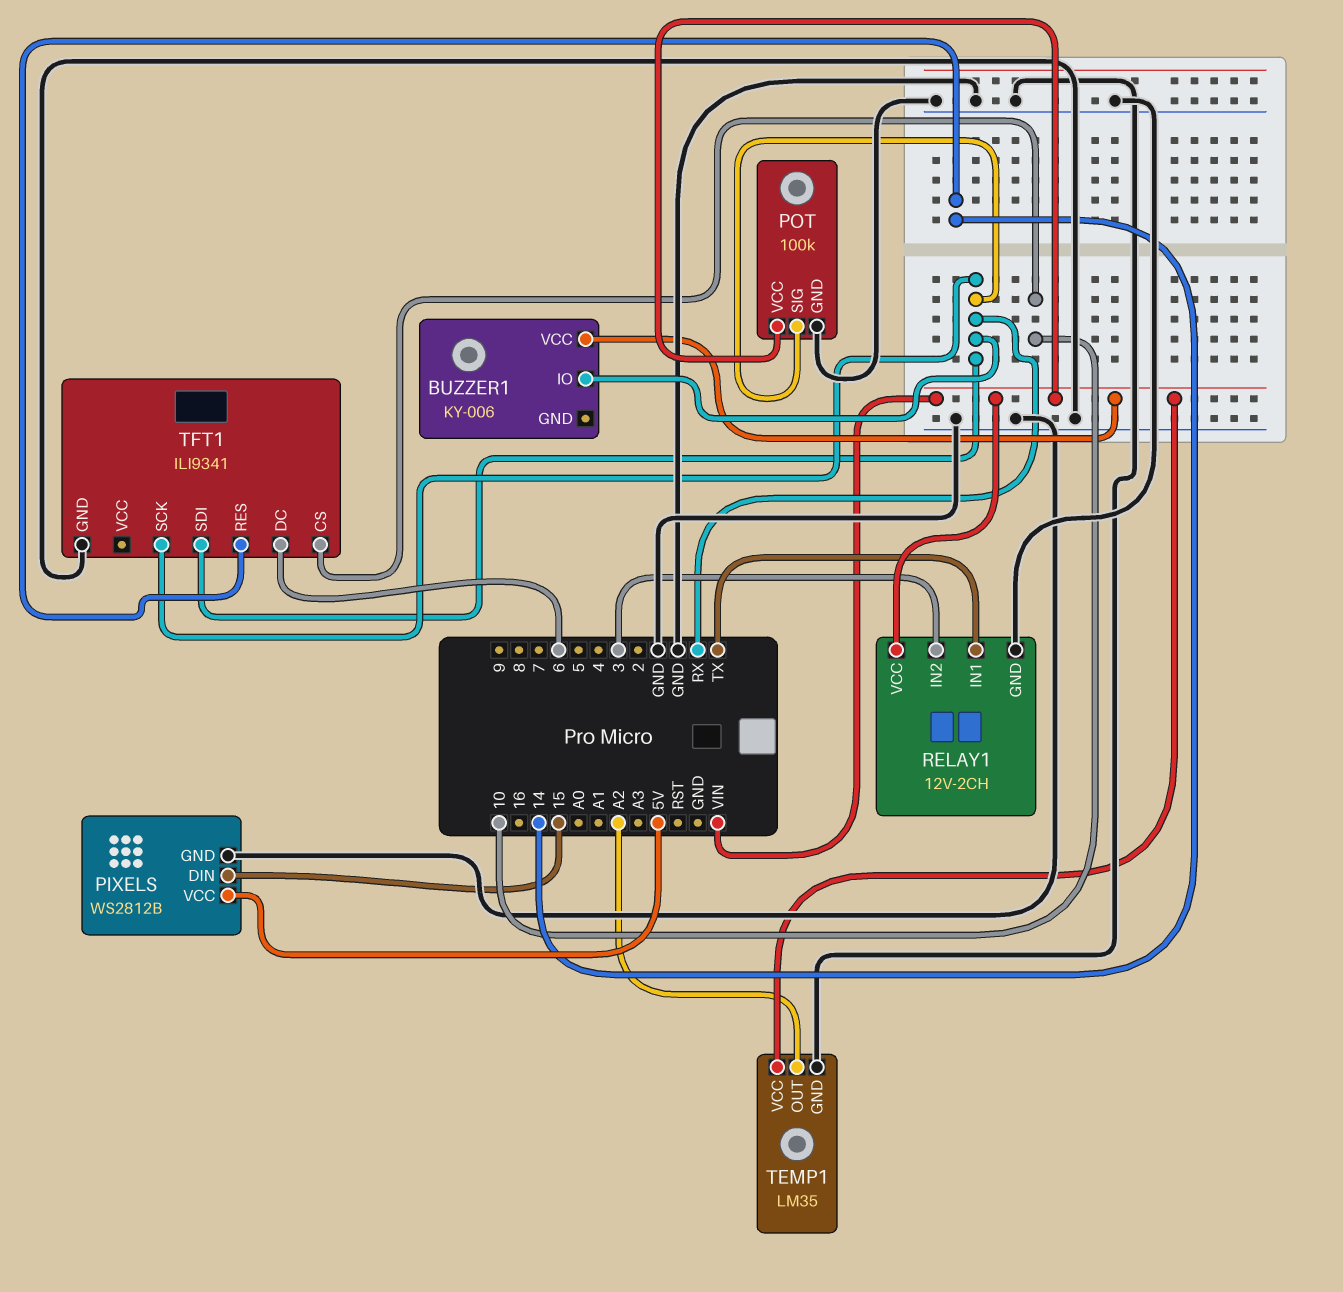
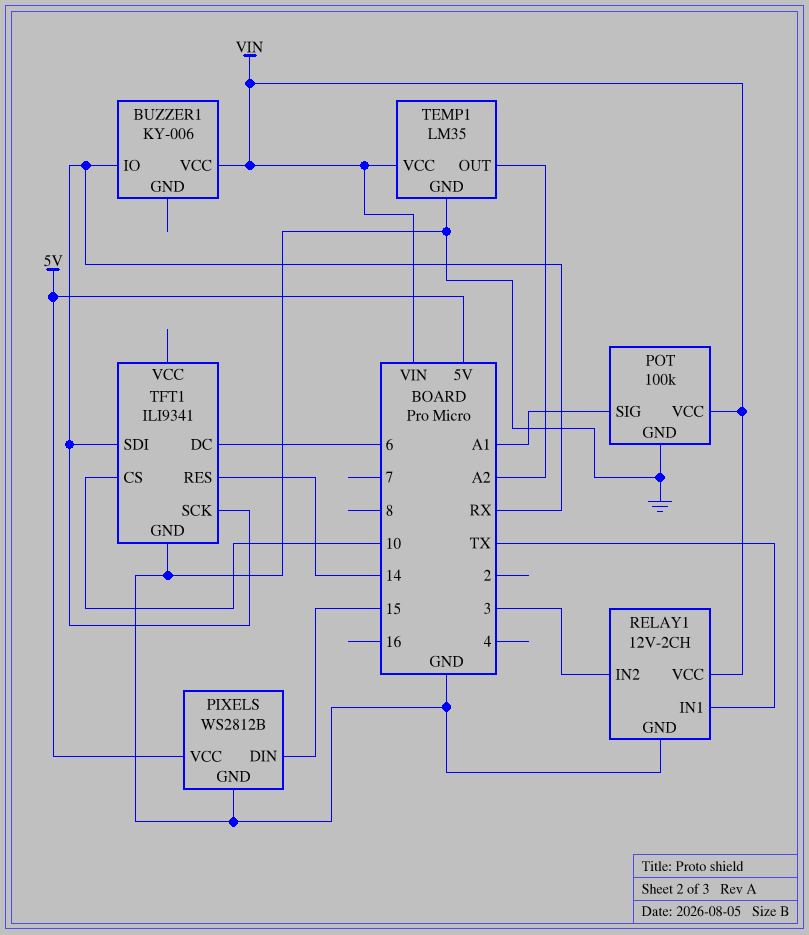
POT pin SIG: RX -> A1

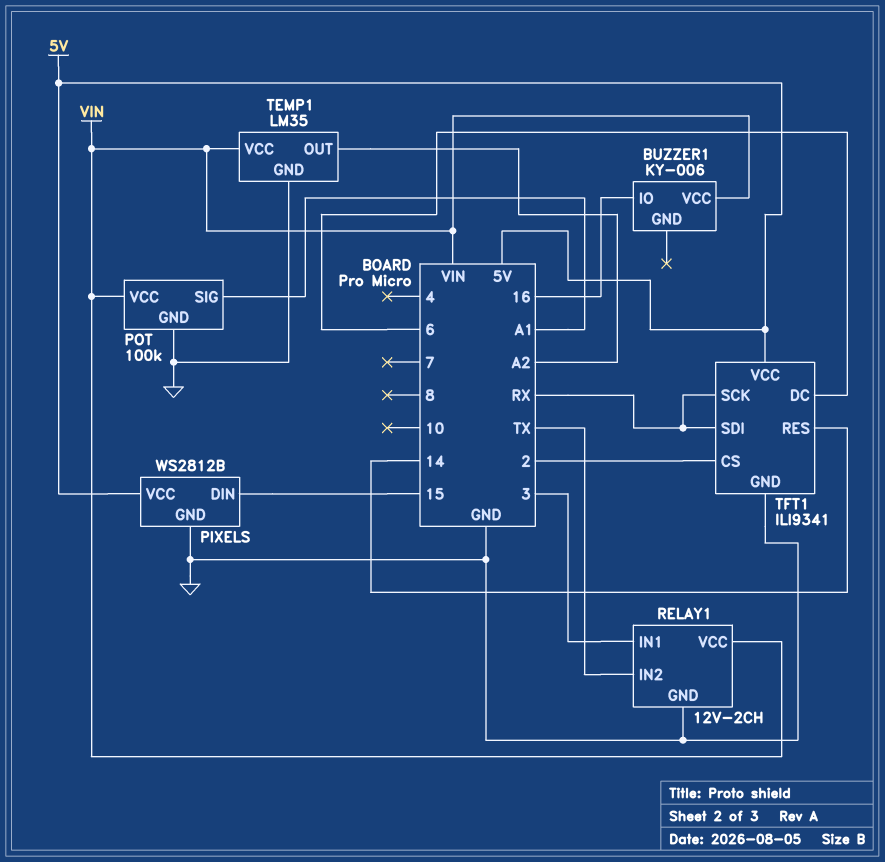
BUZZER1 pin IO: RX -> 16
RELAY1 pin IN1: TX -> 3
RELAY1 pin IN2: 3 -> TX
TFT1 pin CS: 10 -> 2
TFT1 pin VCC: none -> 5V

